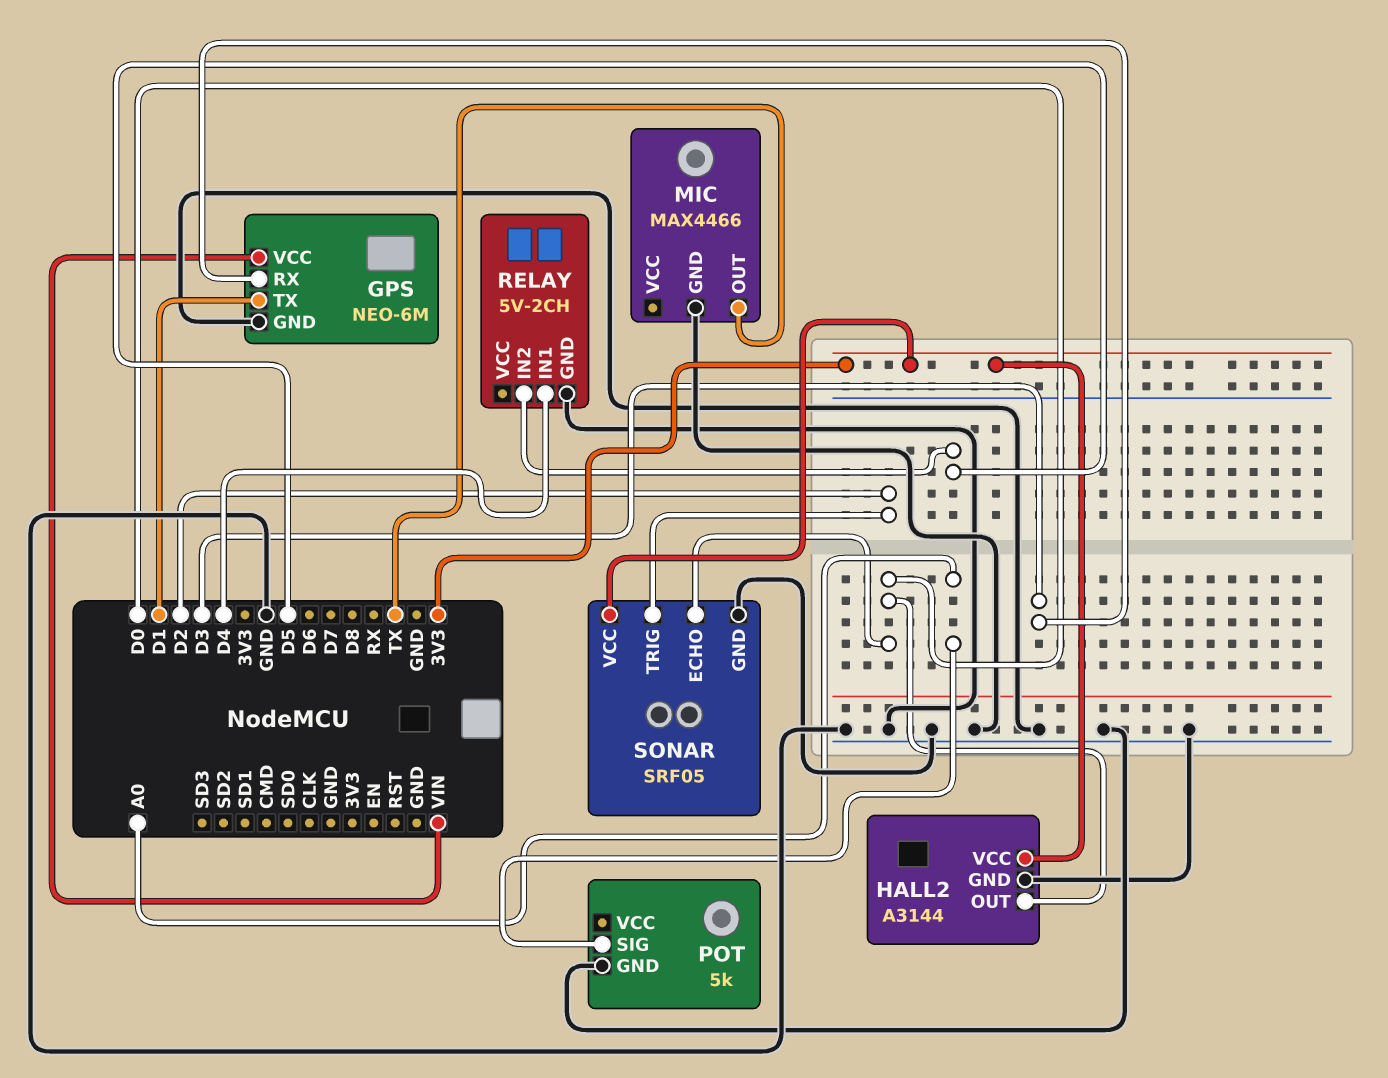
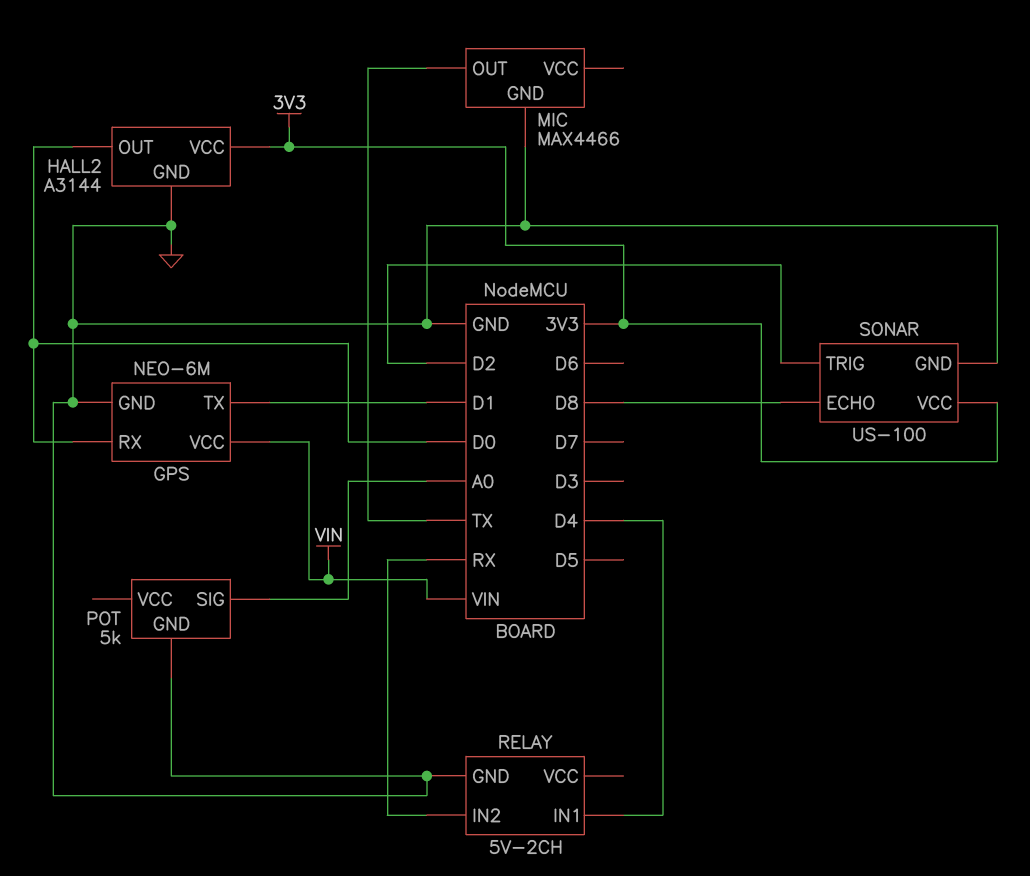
GPS pin RX: D3 -> D0
RELAY pin IN2: D5 -> RX
SONAR: SRF05 -> US-100
SONAR pin ECHO: D0 -> D8

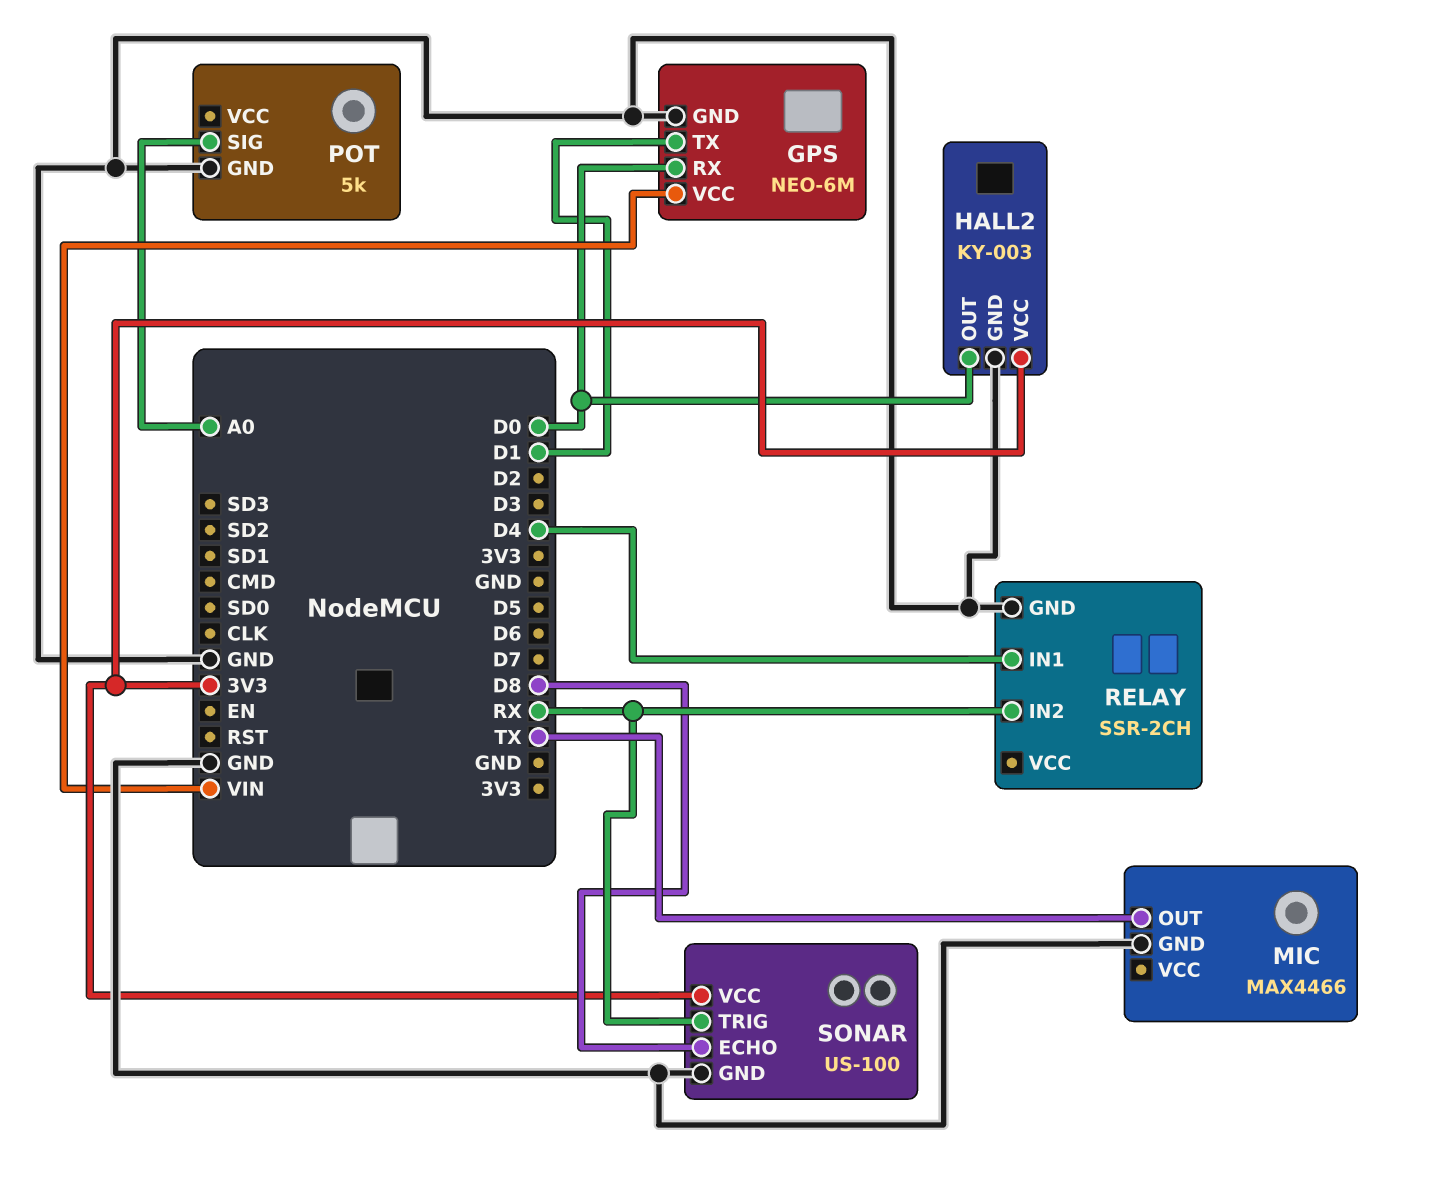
HALL2: A3144 -> KY-003
RELAY: 5V-2CH -> SSR-2CH
SONAR pin TRIG: D2 -> RX

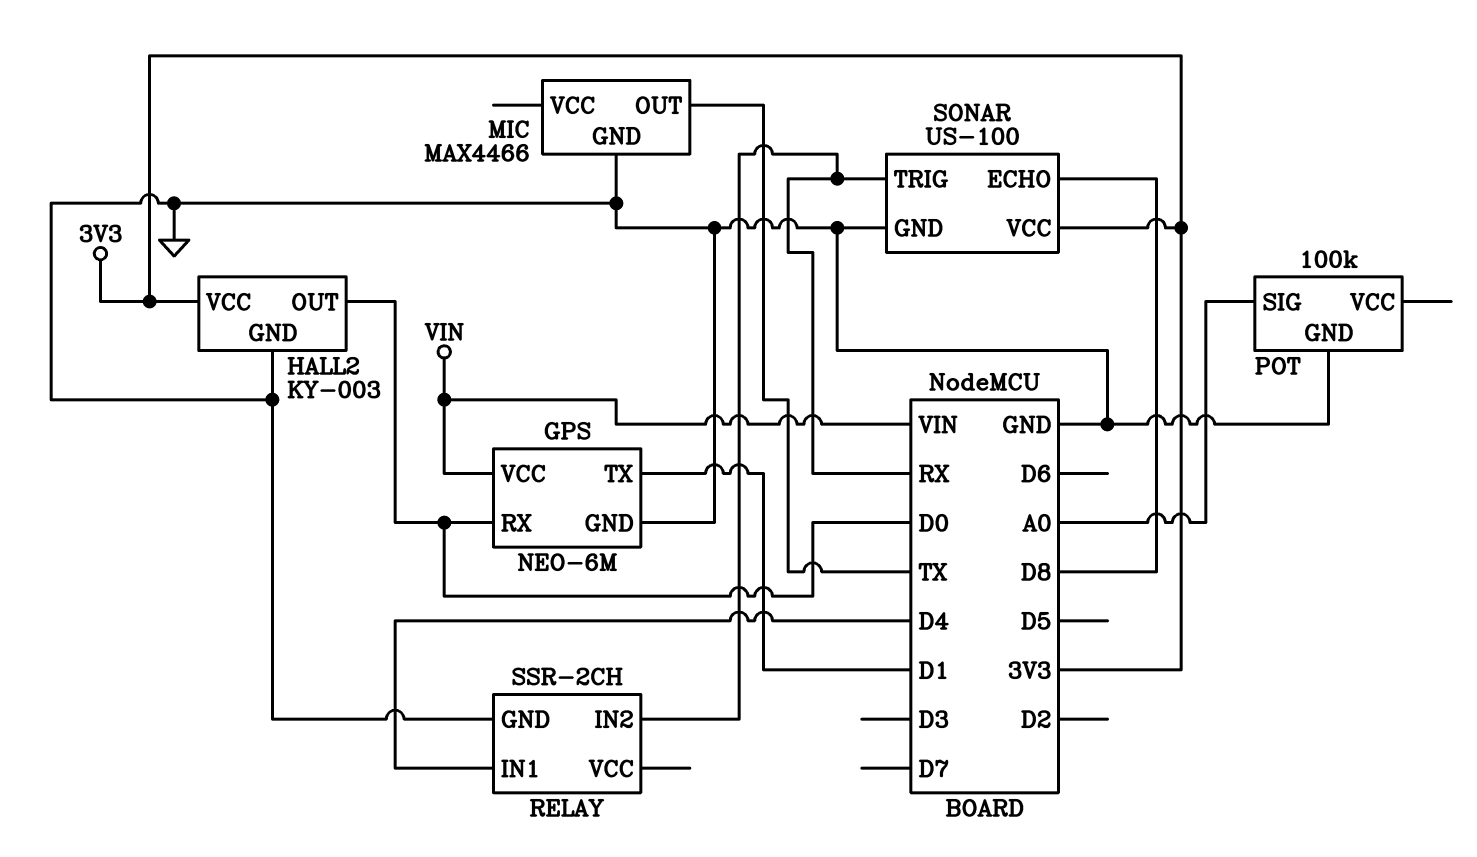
POT: 5k -> 100k

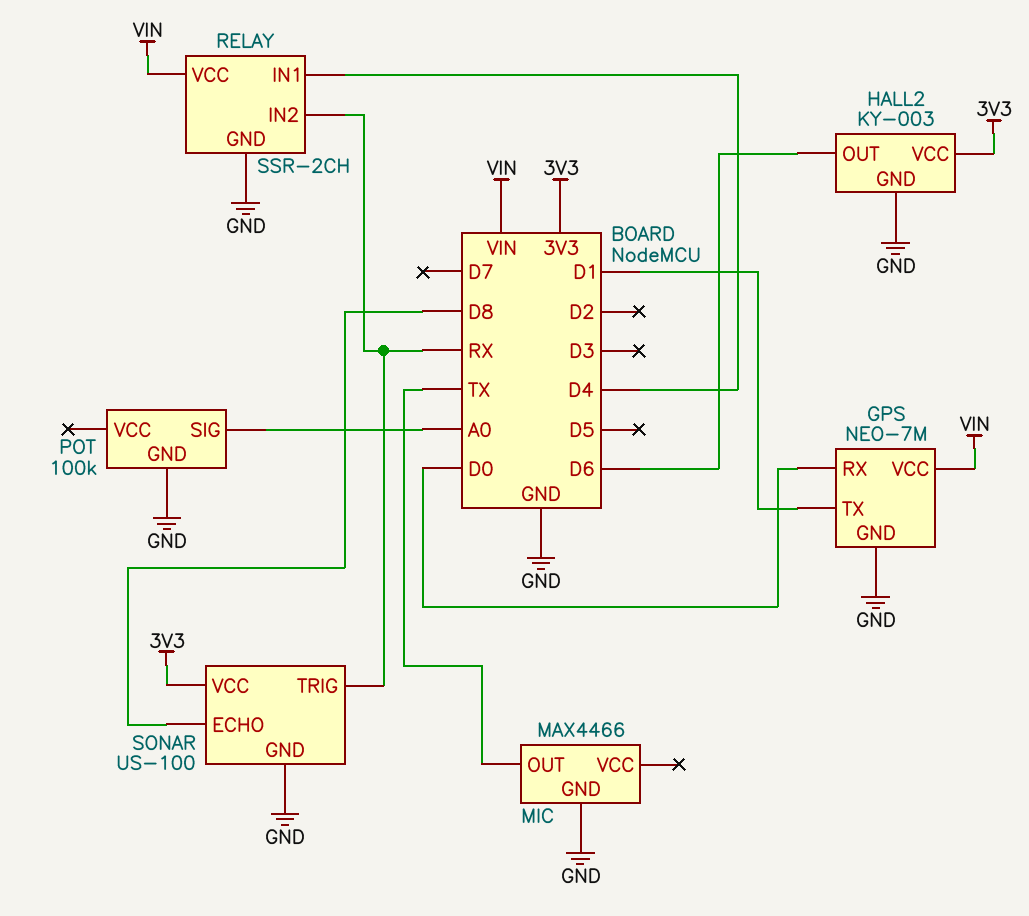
GPS: NEO-6M -> NEO-7M
HALL2 pin OUT: D0 -> D6
RELAY pin VCC: none -> VIN

